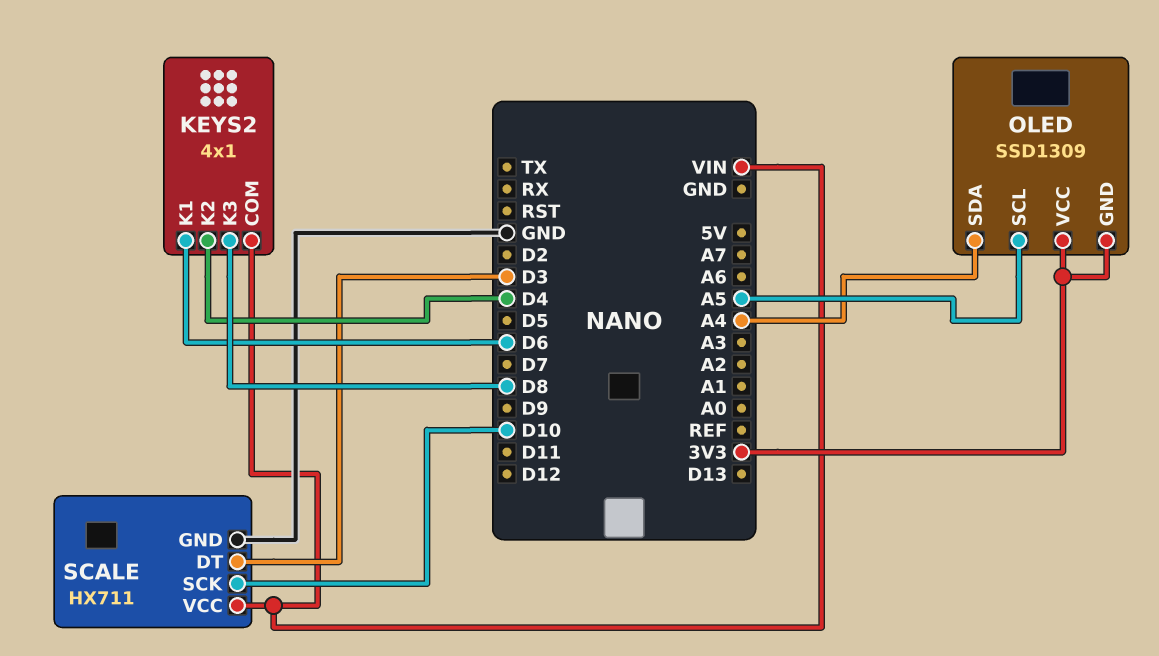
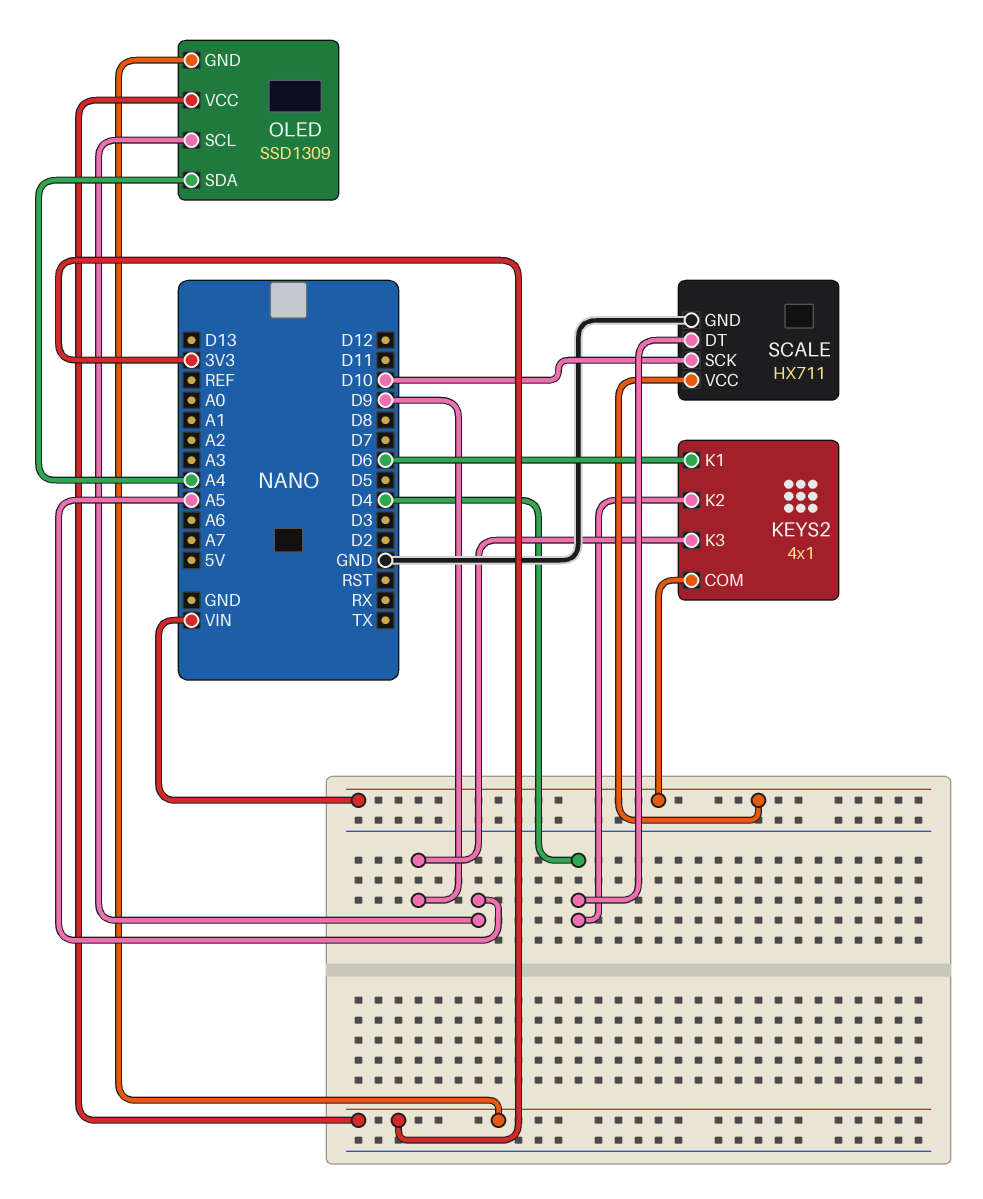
KEYS2 pin K3: D8 -> D9
SCALE pin DT: D3 -> D4

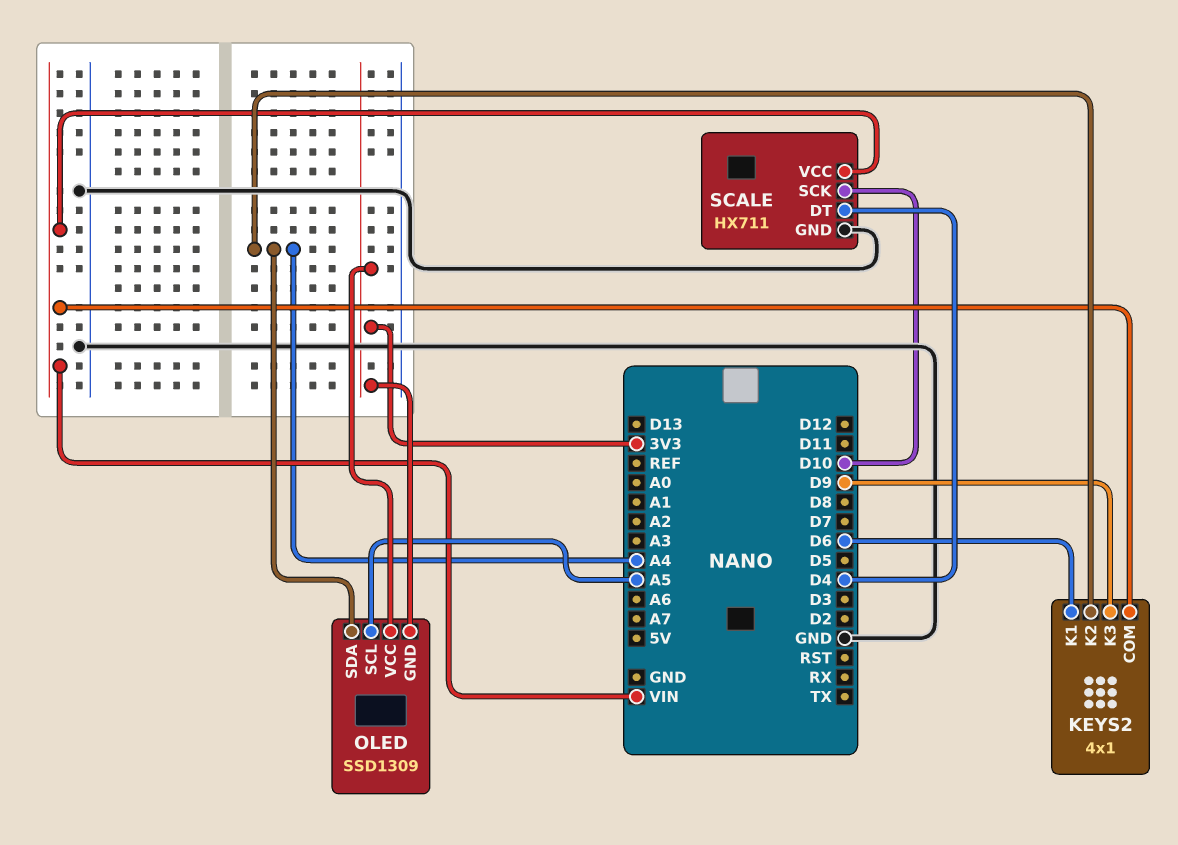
KEYS2 pin K2: D4 -> A4

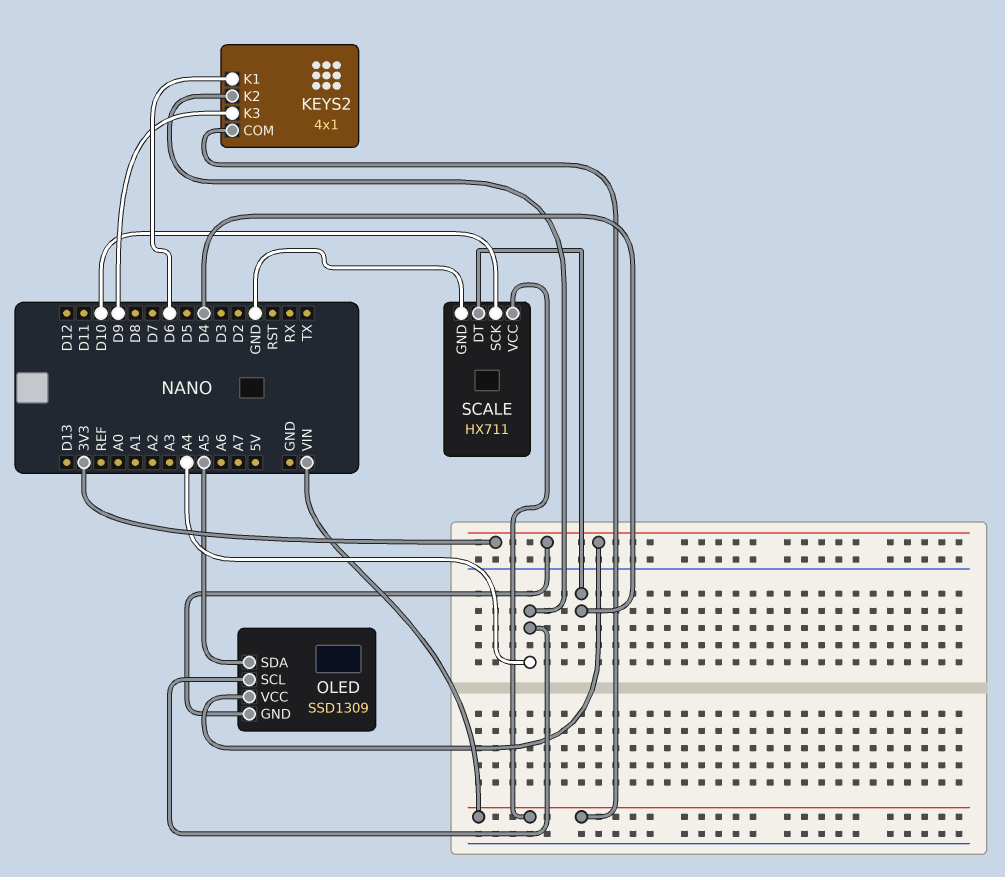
OLED pin SCL: A5 -> A4
OLED pin SDA: A4 -> A5

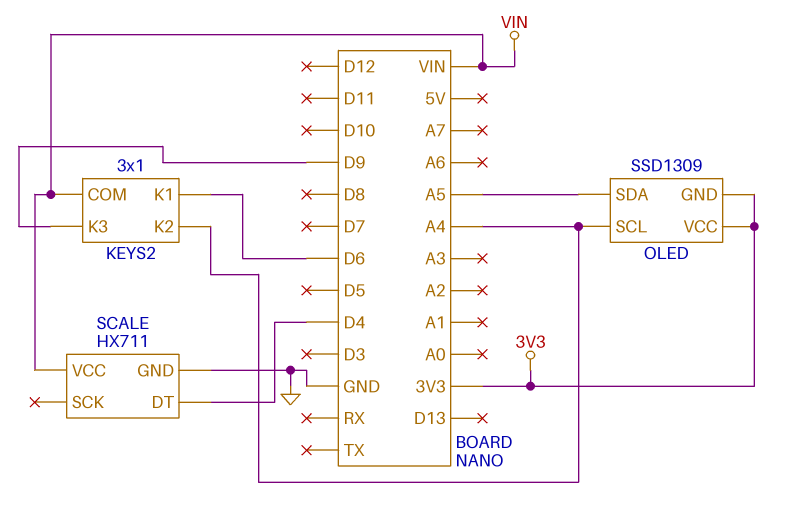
KEYS2: 4x1 -> 3x1
SCALE pin SCK: D10 -> none

